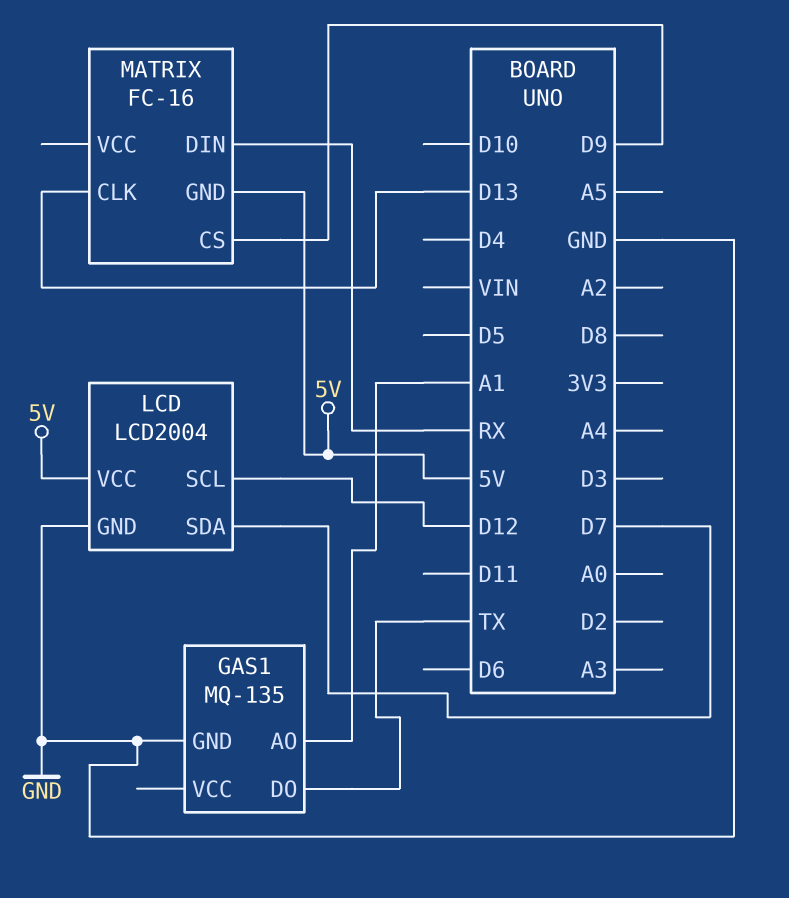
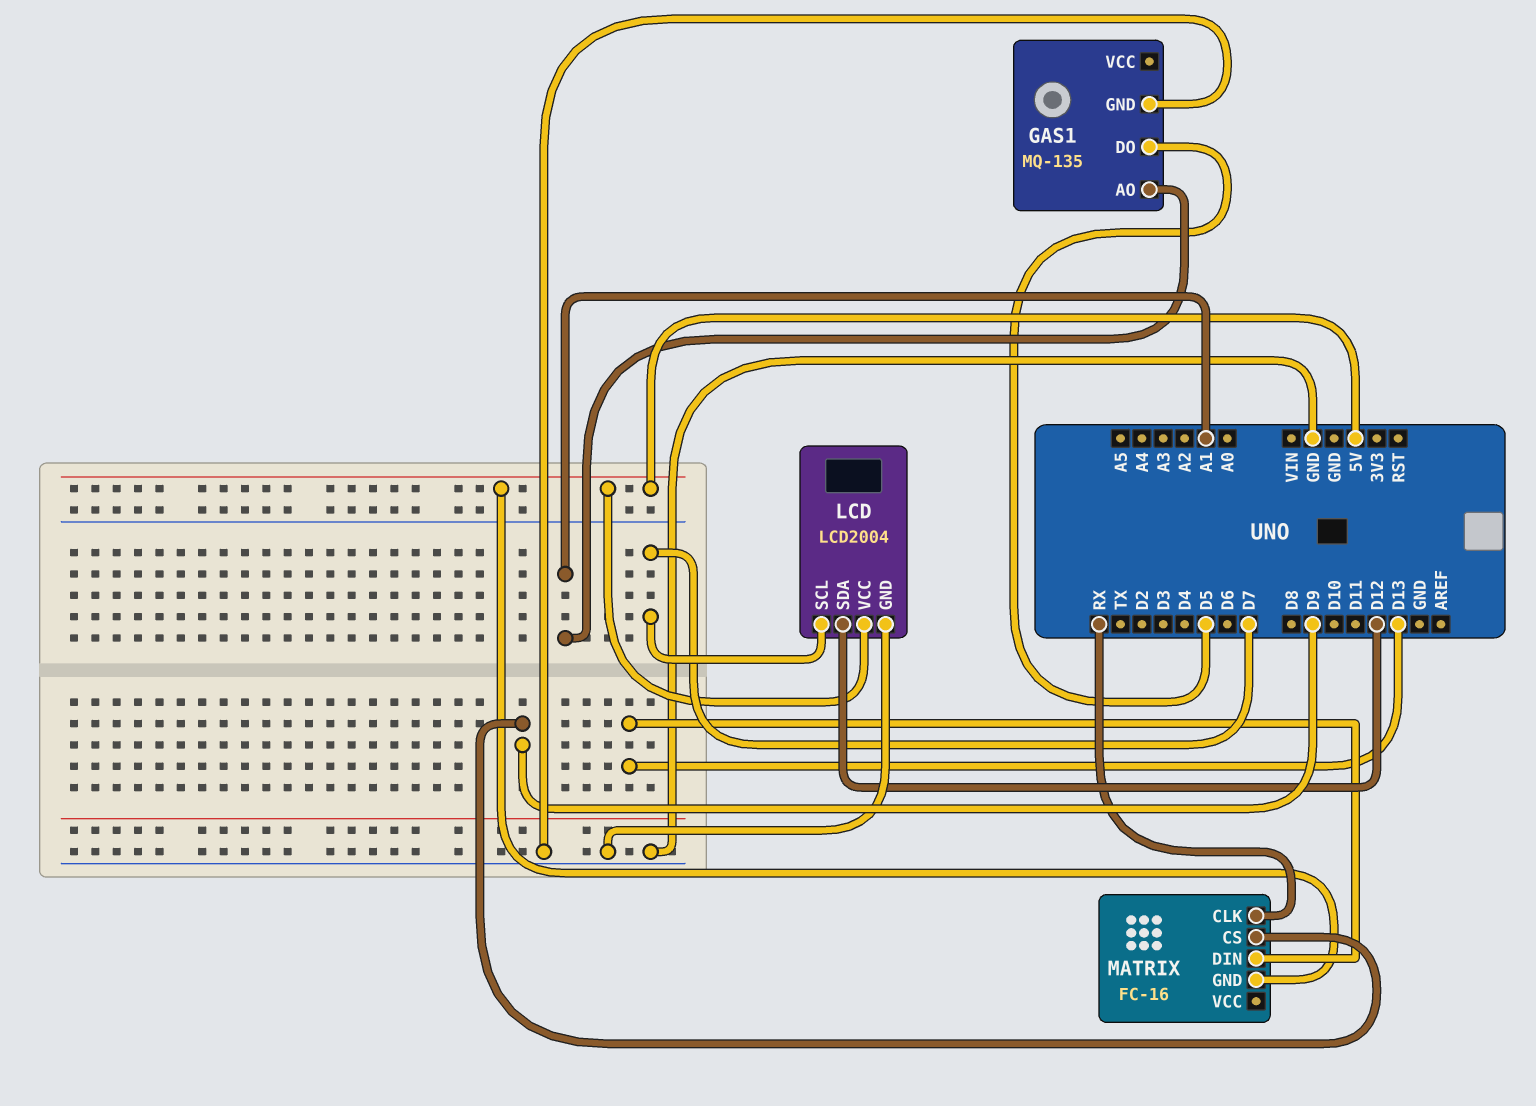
GAS1 pin DO: TX -> D5
LCD pin SCL: D12 -> D7
LCD pin SDA: D7 -> D12
MATRIX pin CLK: D13 -> RX
MATRIX pin DIN: RX -> D13

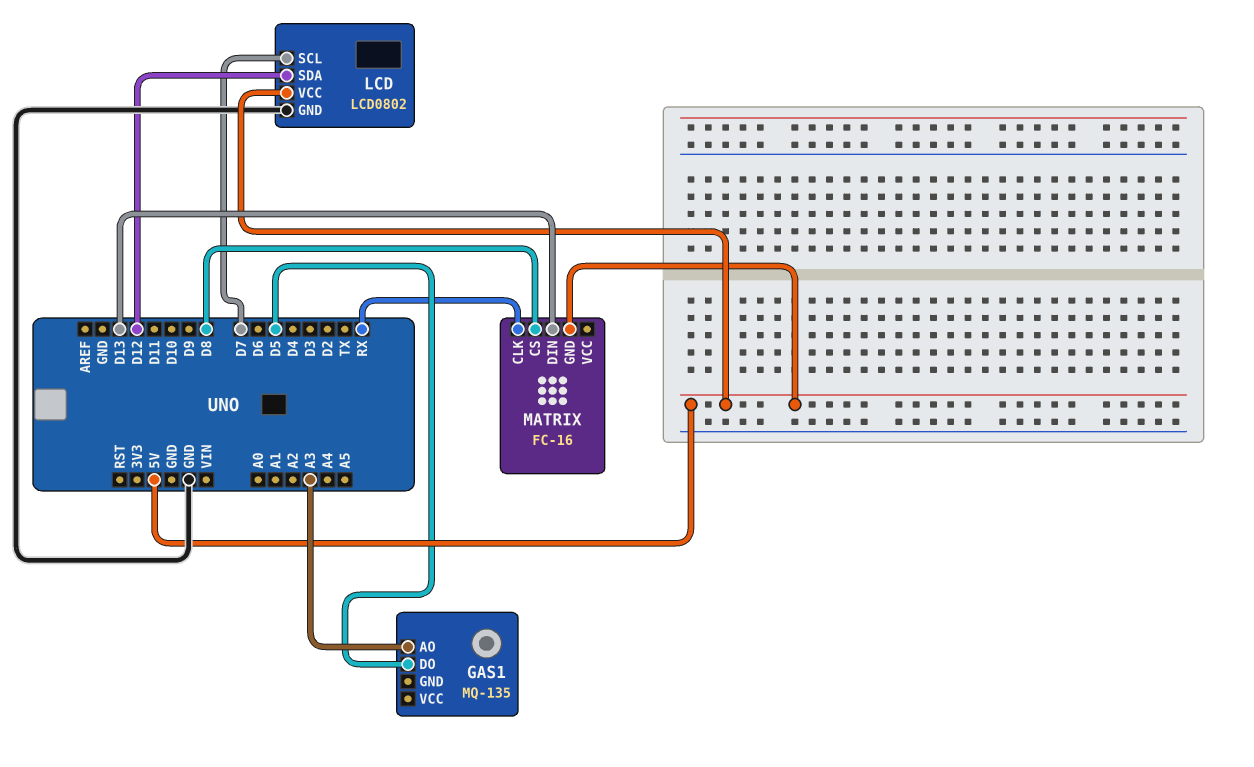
GAS1 pin AO: A1 -> A3
GAS1 pin GND: GND -> none
LCD: LCD2004 -> LCD0802
MATRIX pin CS: D9 -> D8

